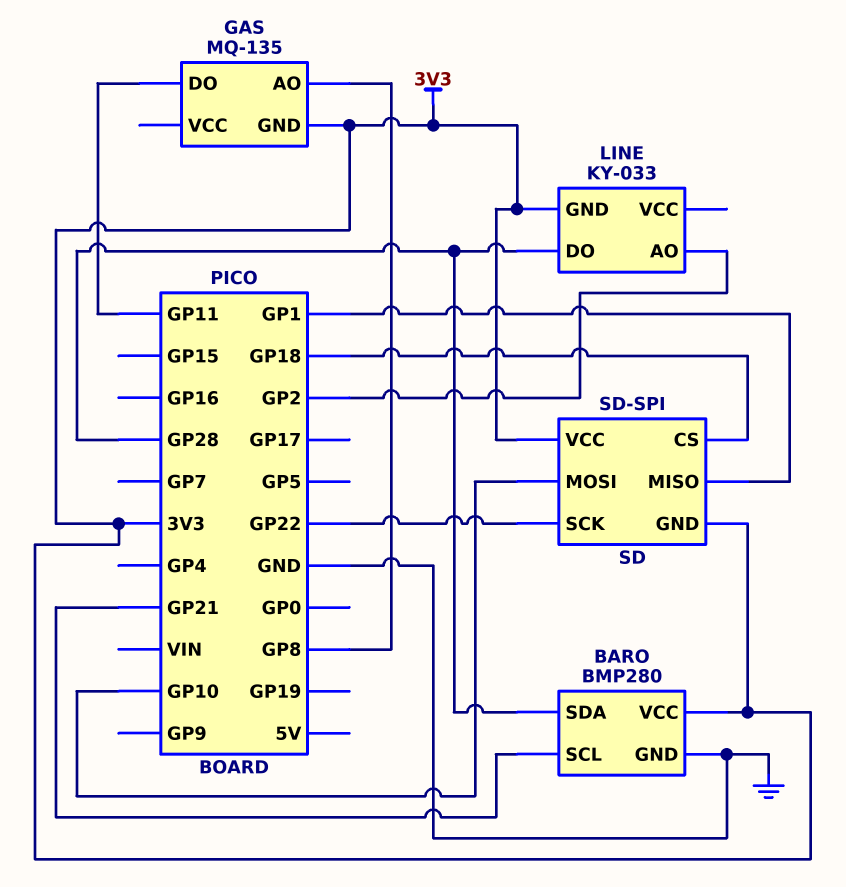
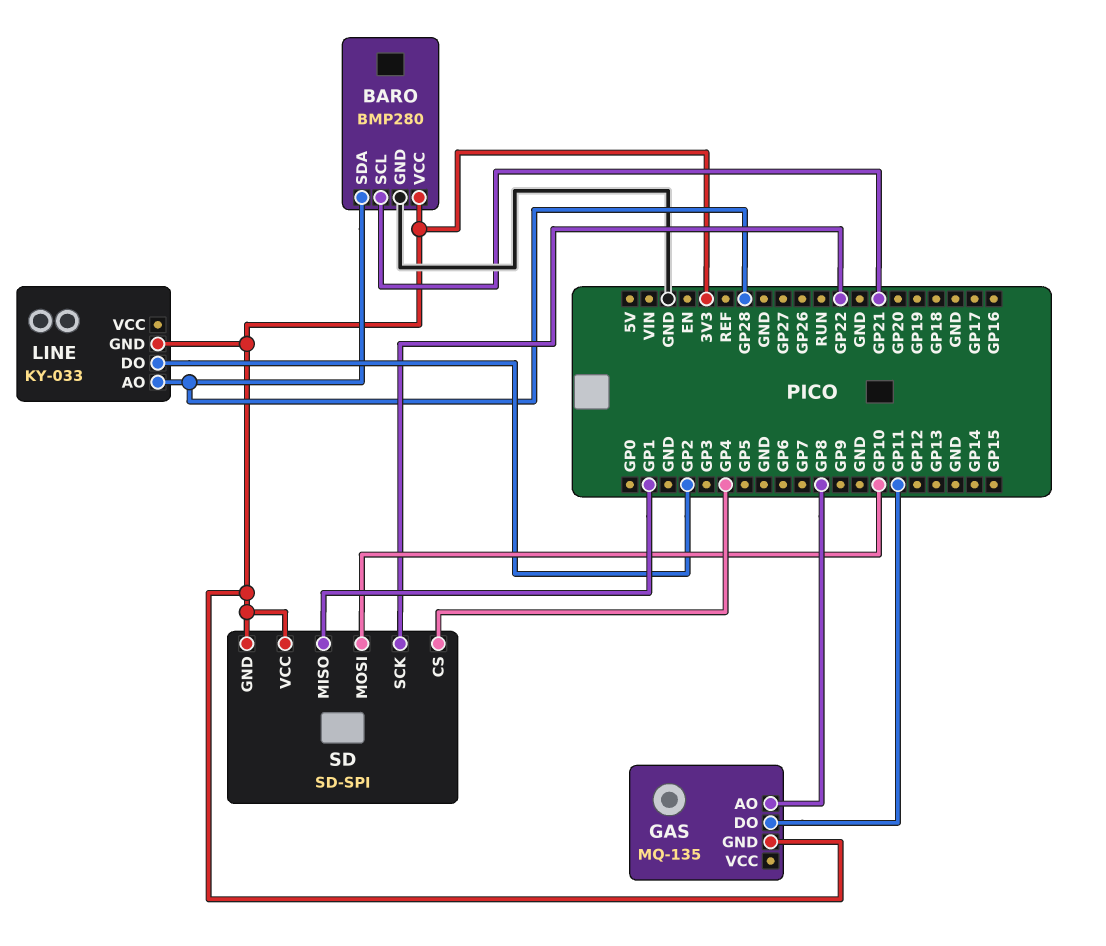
LINE pin AO: GP2 -> GP28
LINE pin DO: GP28 -> GP2
SD pin CS: GP18 -> GP4

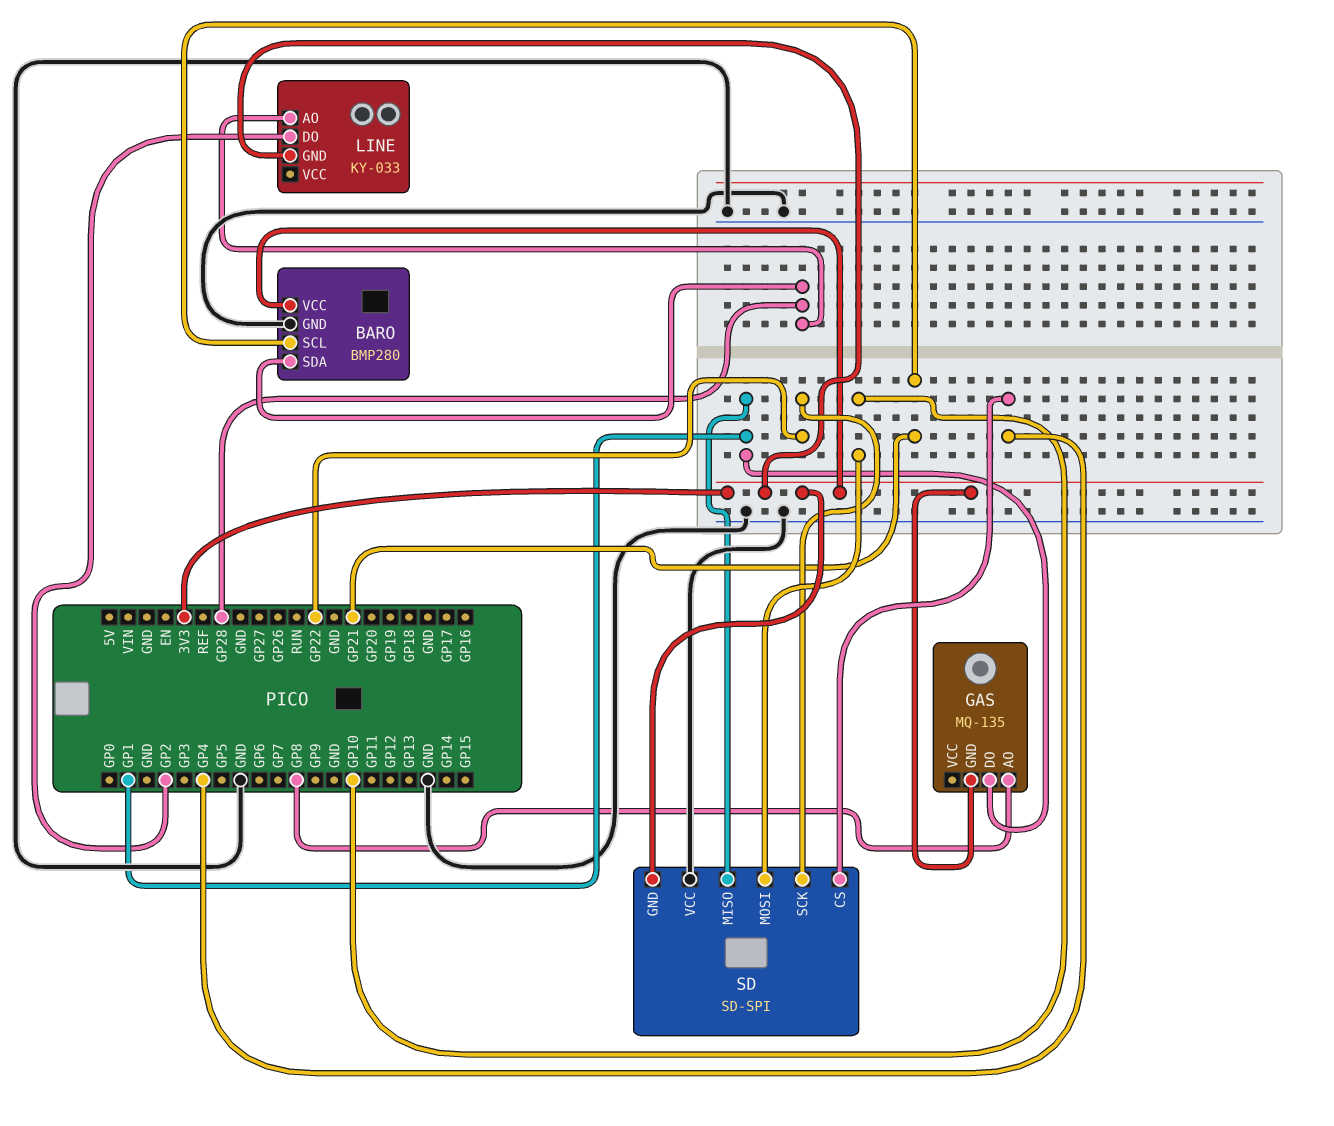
GAS pin DO: GP11 -> GP1
SD pin VCC: 3V3 -> GND

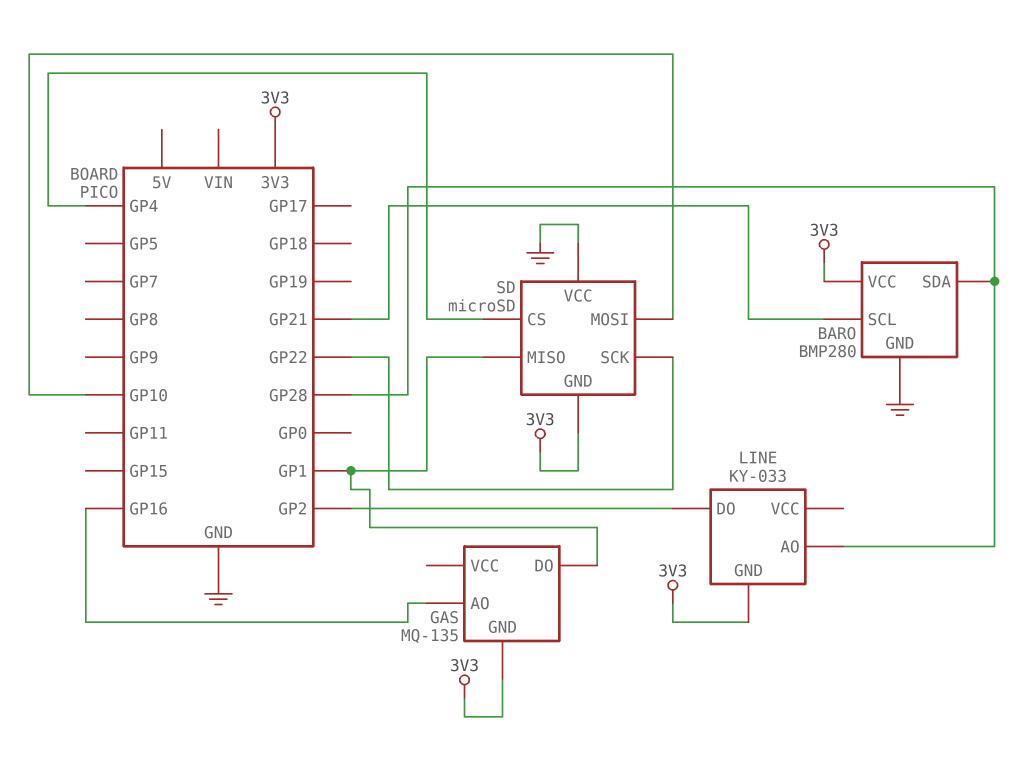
GAS pin AO: GP8 -> GP16
SD: SD-SPI -> microSD

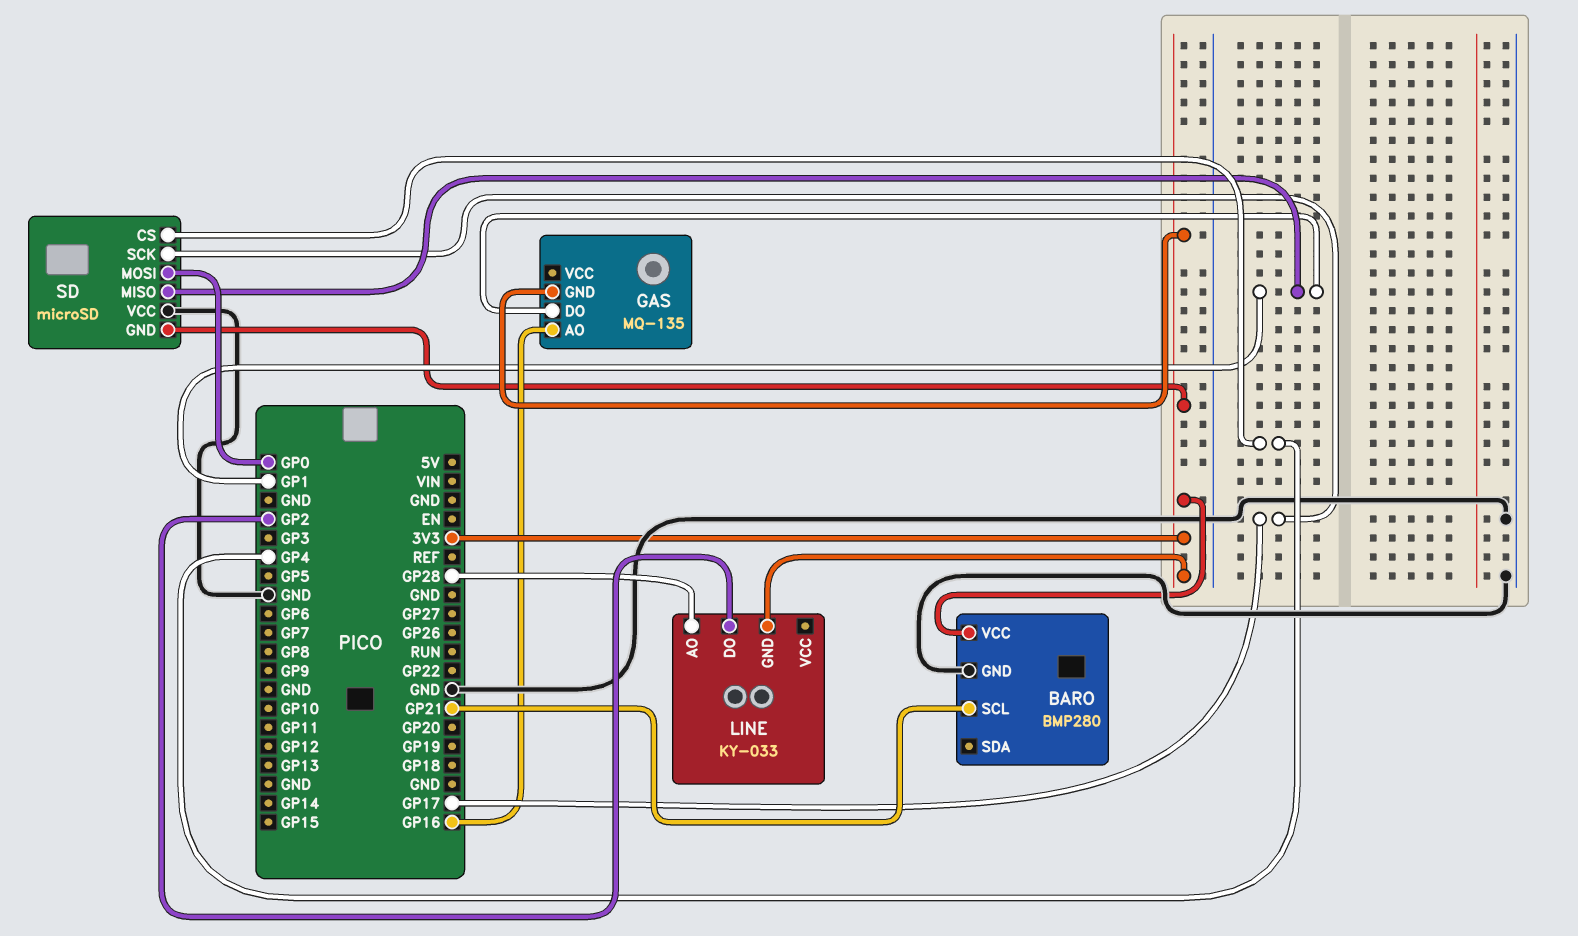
BARO pin SDA: GP28 -> none
SD pin MOSI: GP10 -> GP0
SD pin SCK: GP22 -> GP17

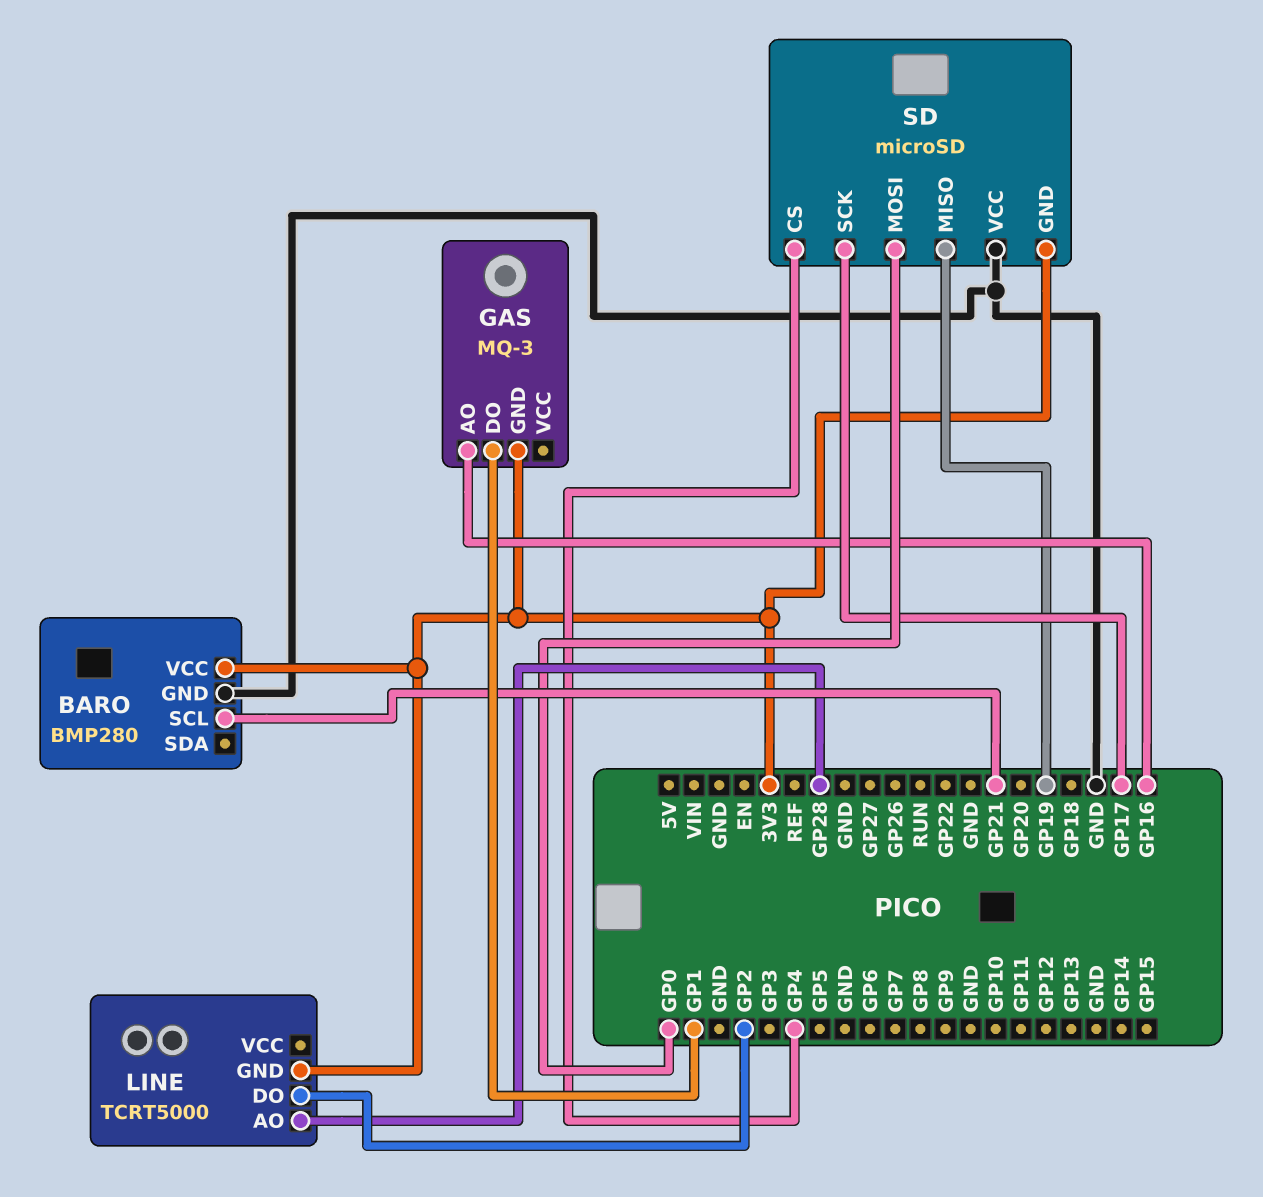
GAS: MQ-135 -> MQ-3
LINE: KY-033 -> TCRT5000
SD pin MISO: GP1 -> GP19

